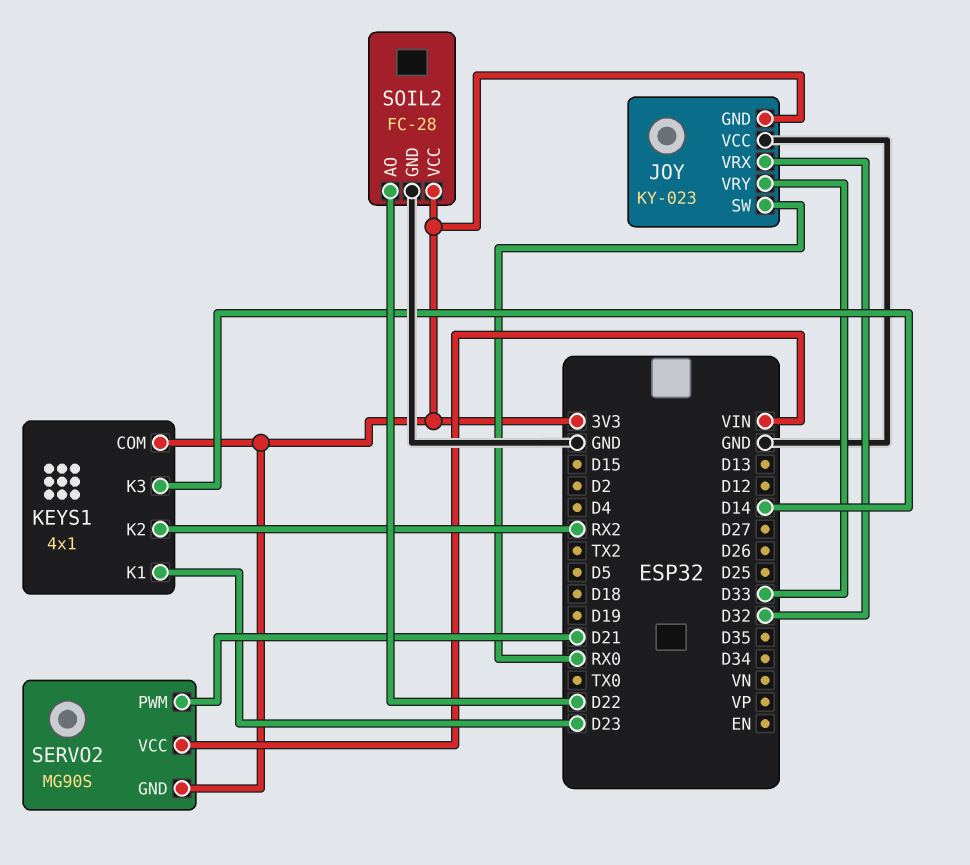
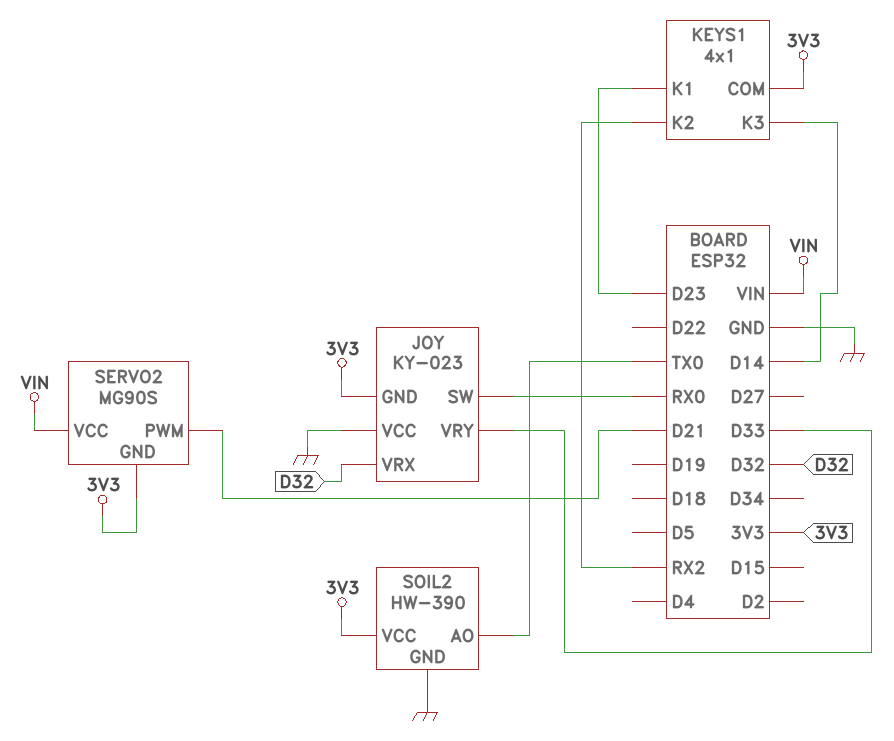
SOIL2: FC-28 -> HW-390
SOIL2 pin AO: D22 -> TX0

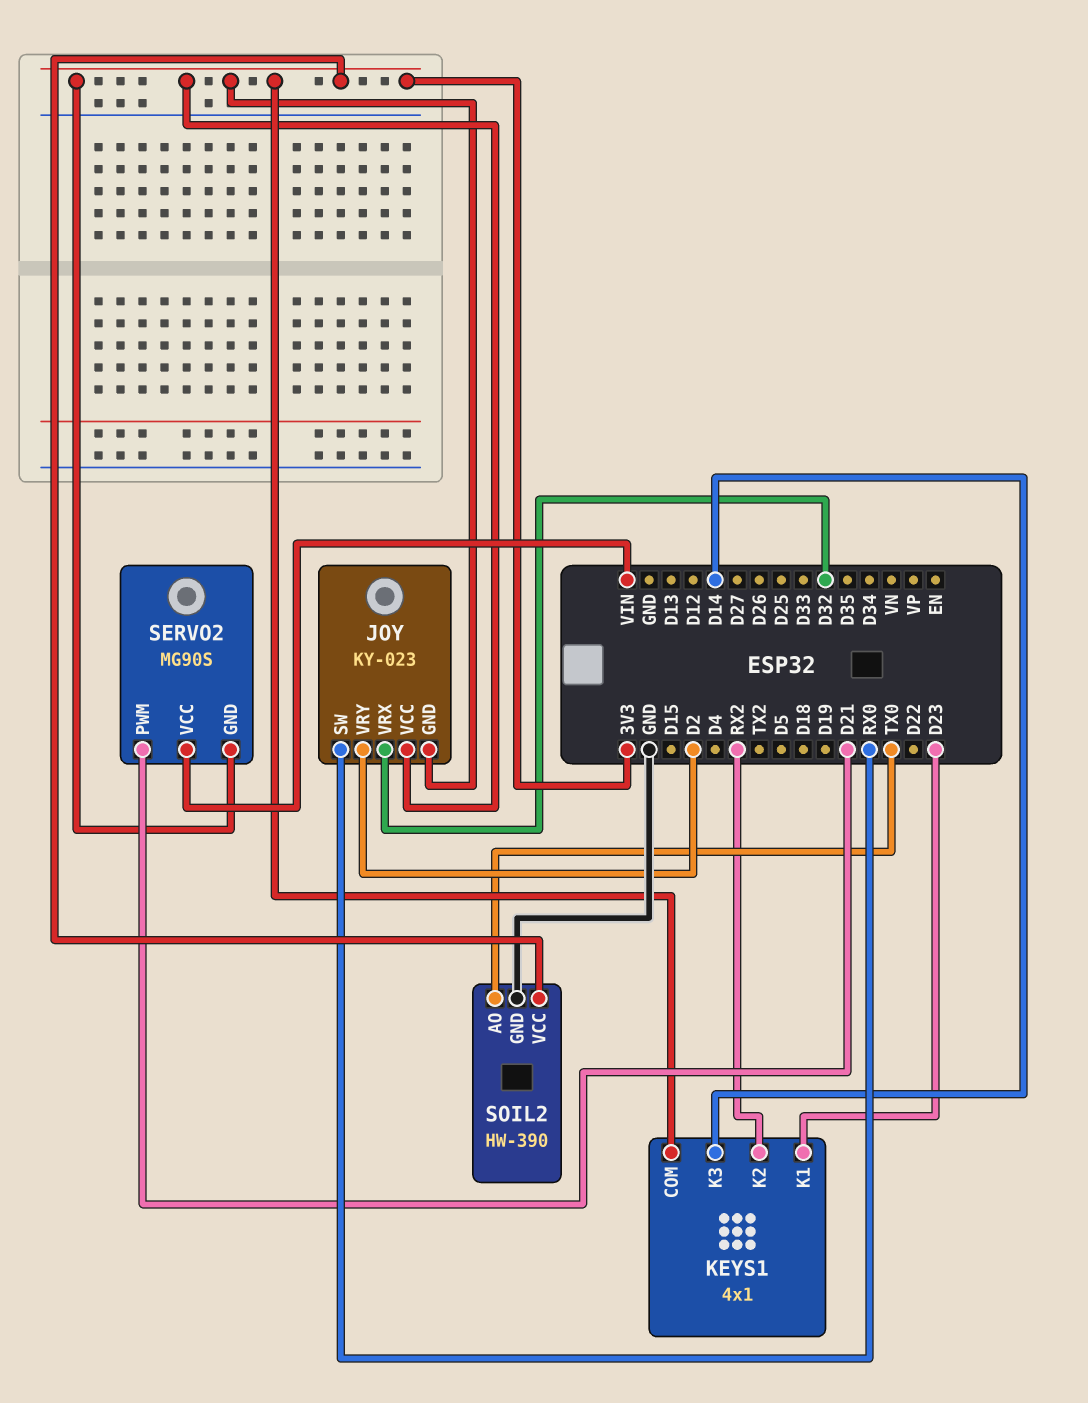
JOY pin VCC: GND -> 3V3
JOY pin VRY: D33 -> D2

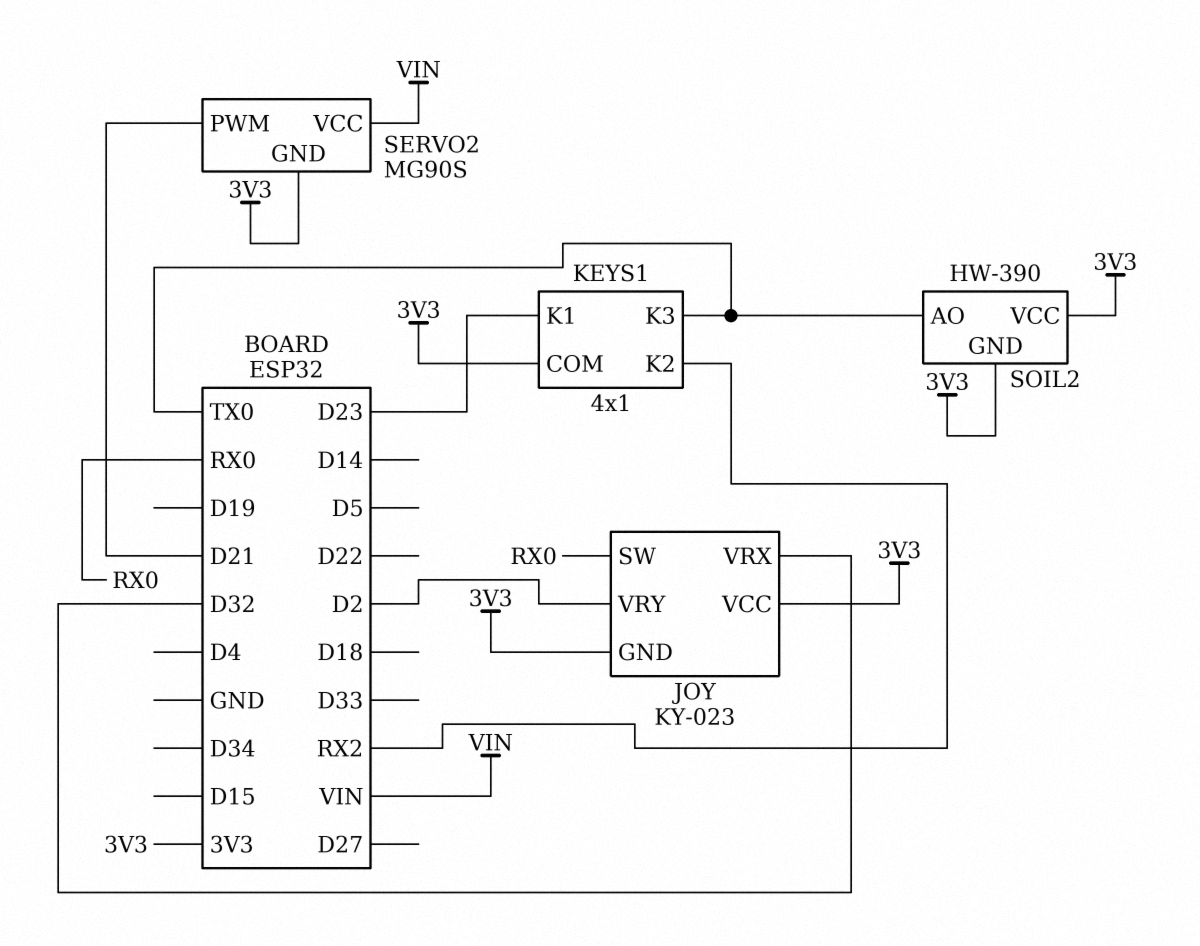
KEYS1 pin K3: D14 -> TX0
SOIL2 pin GND: GND -> 3V3

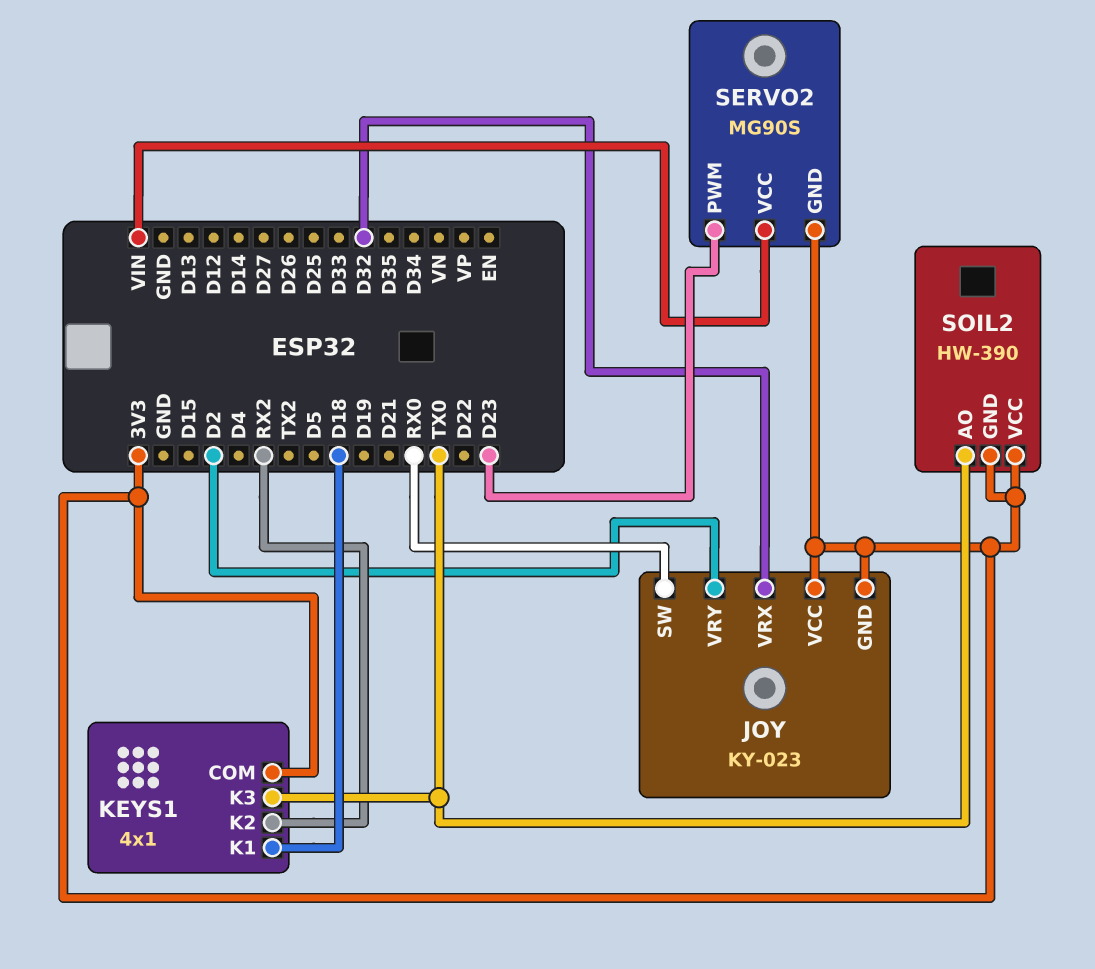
KEYS1 pin K1: D23 -> D18
SERVO2 pin PWM: D21 -> D23

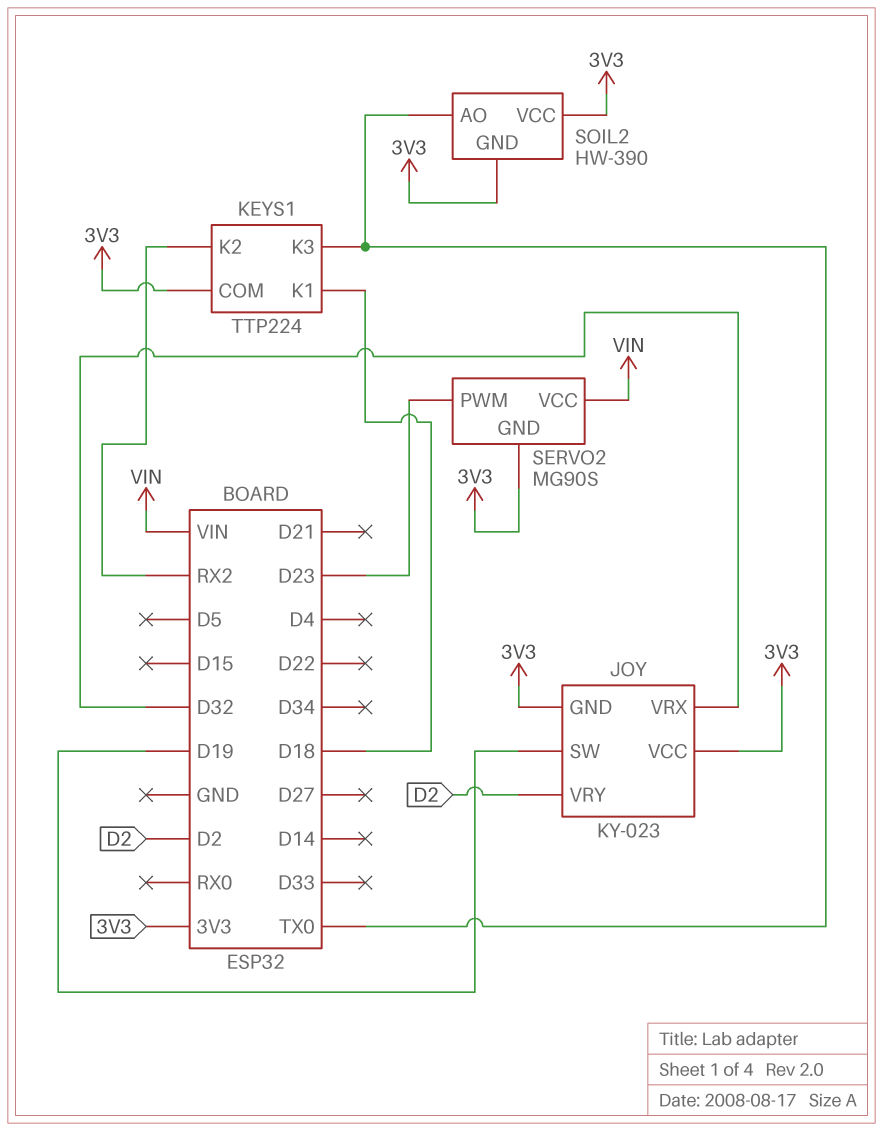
JOY pin SW: RX0 -> D19
KEYS1: 4x1 -> TTP224

